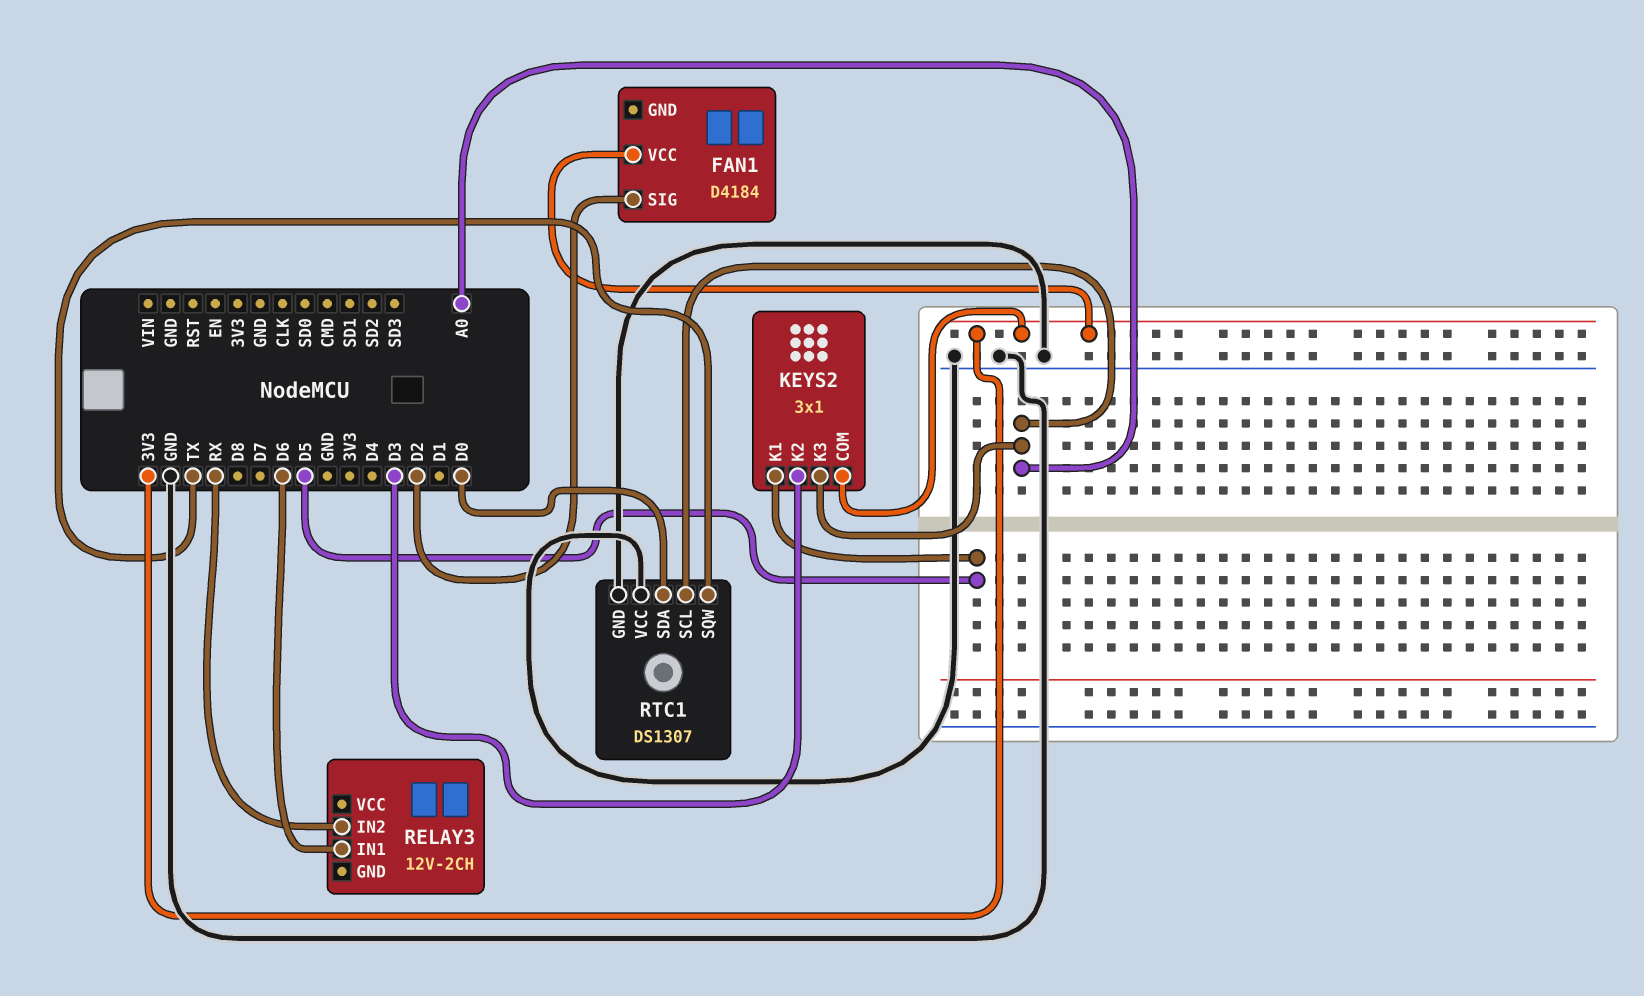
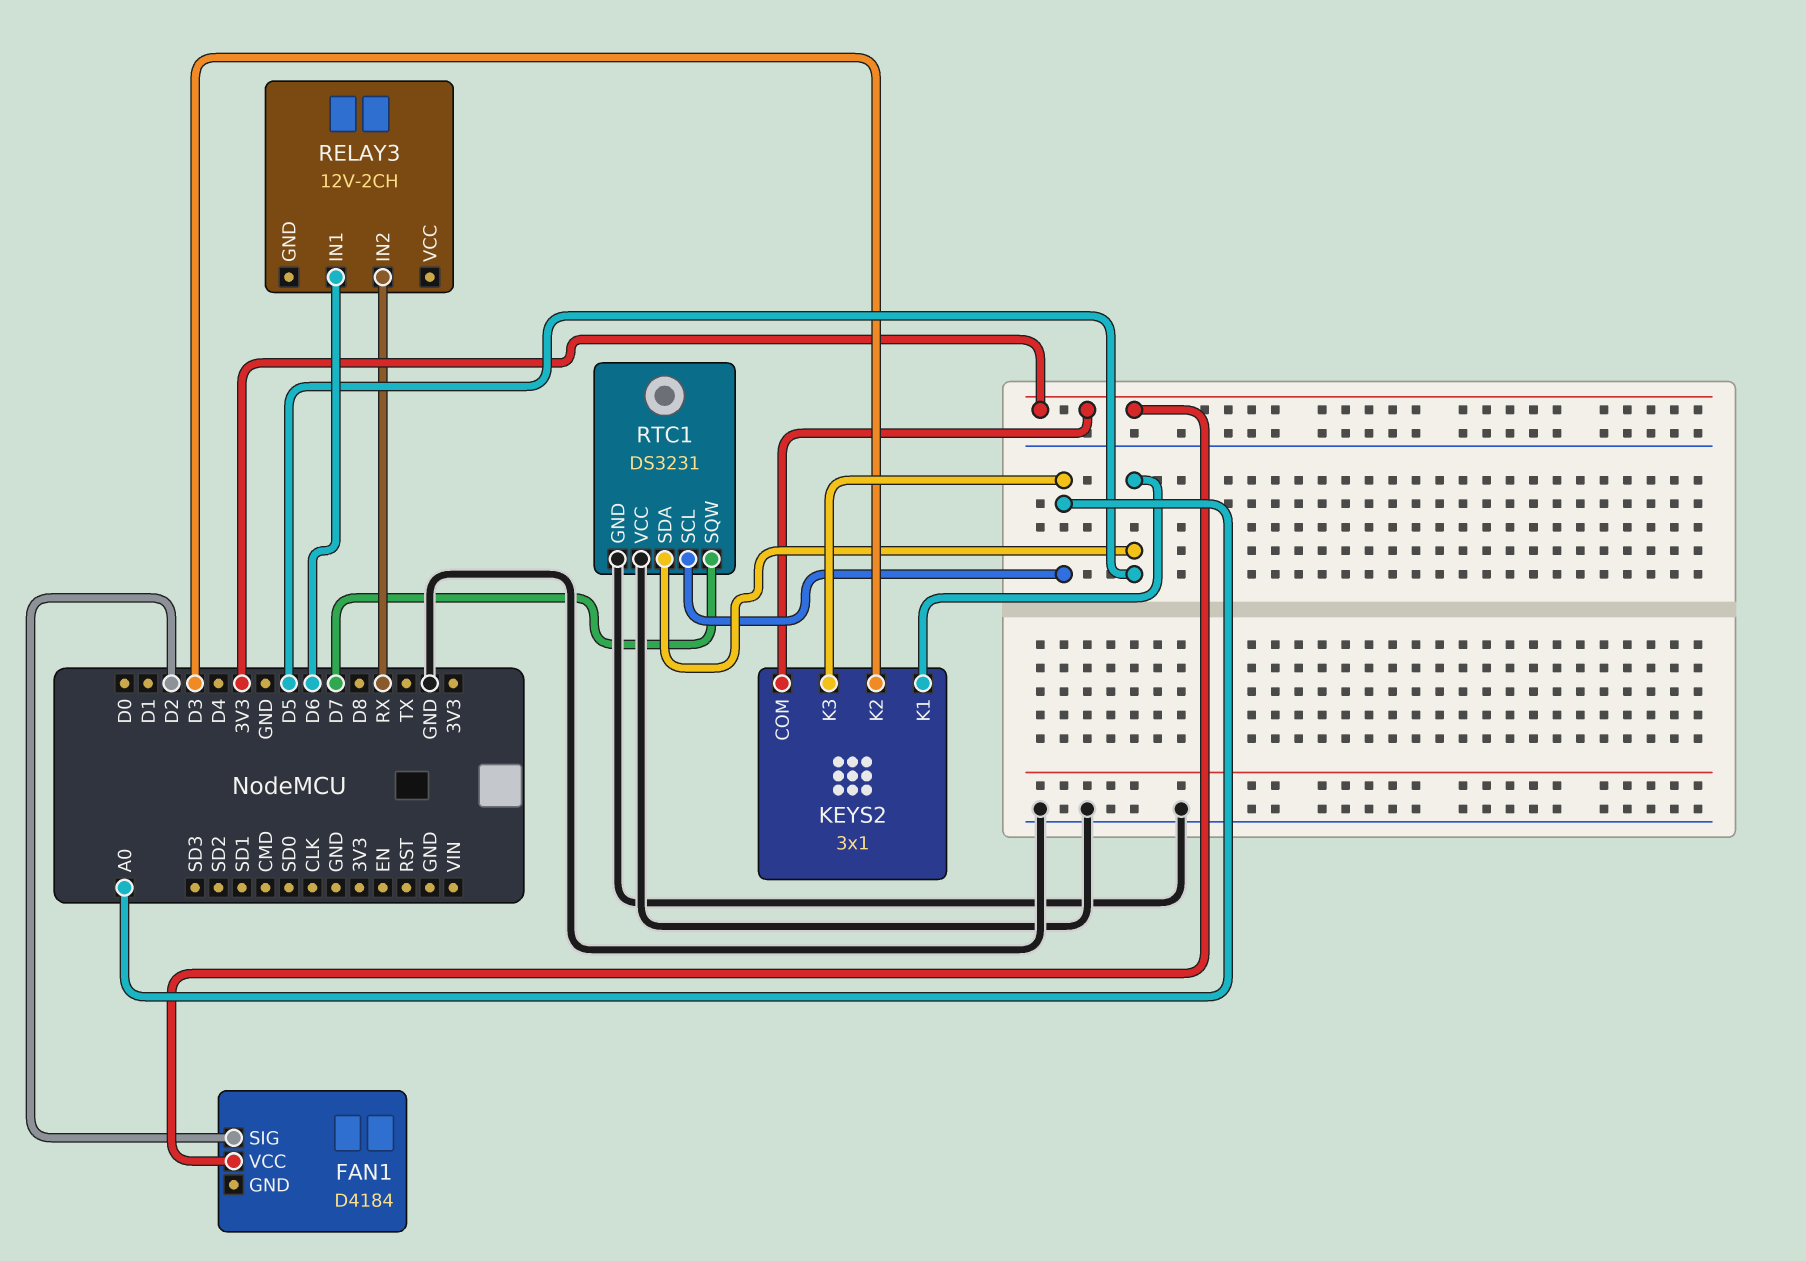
RTC1: DS1307 -> DS3231
RTC1 pin SDA: D0 -> D5
RTC1 pin SQW: TX -> D7

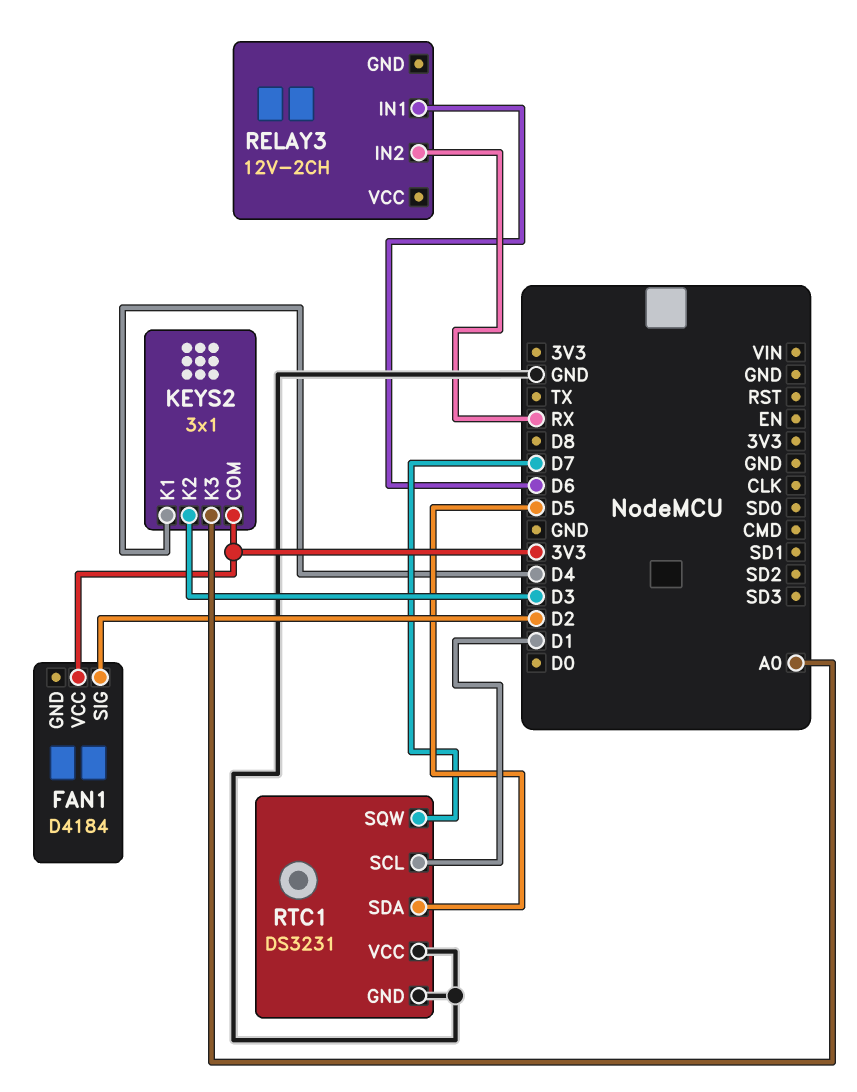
KEYS2 pin K1: D5 -> D4
RTC1 pin SCL: A0 -> D1

